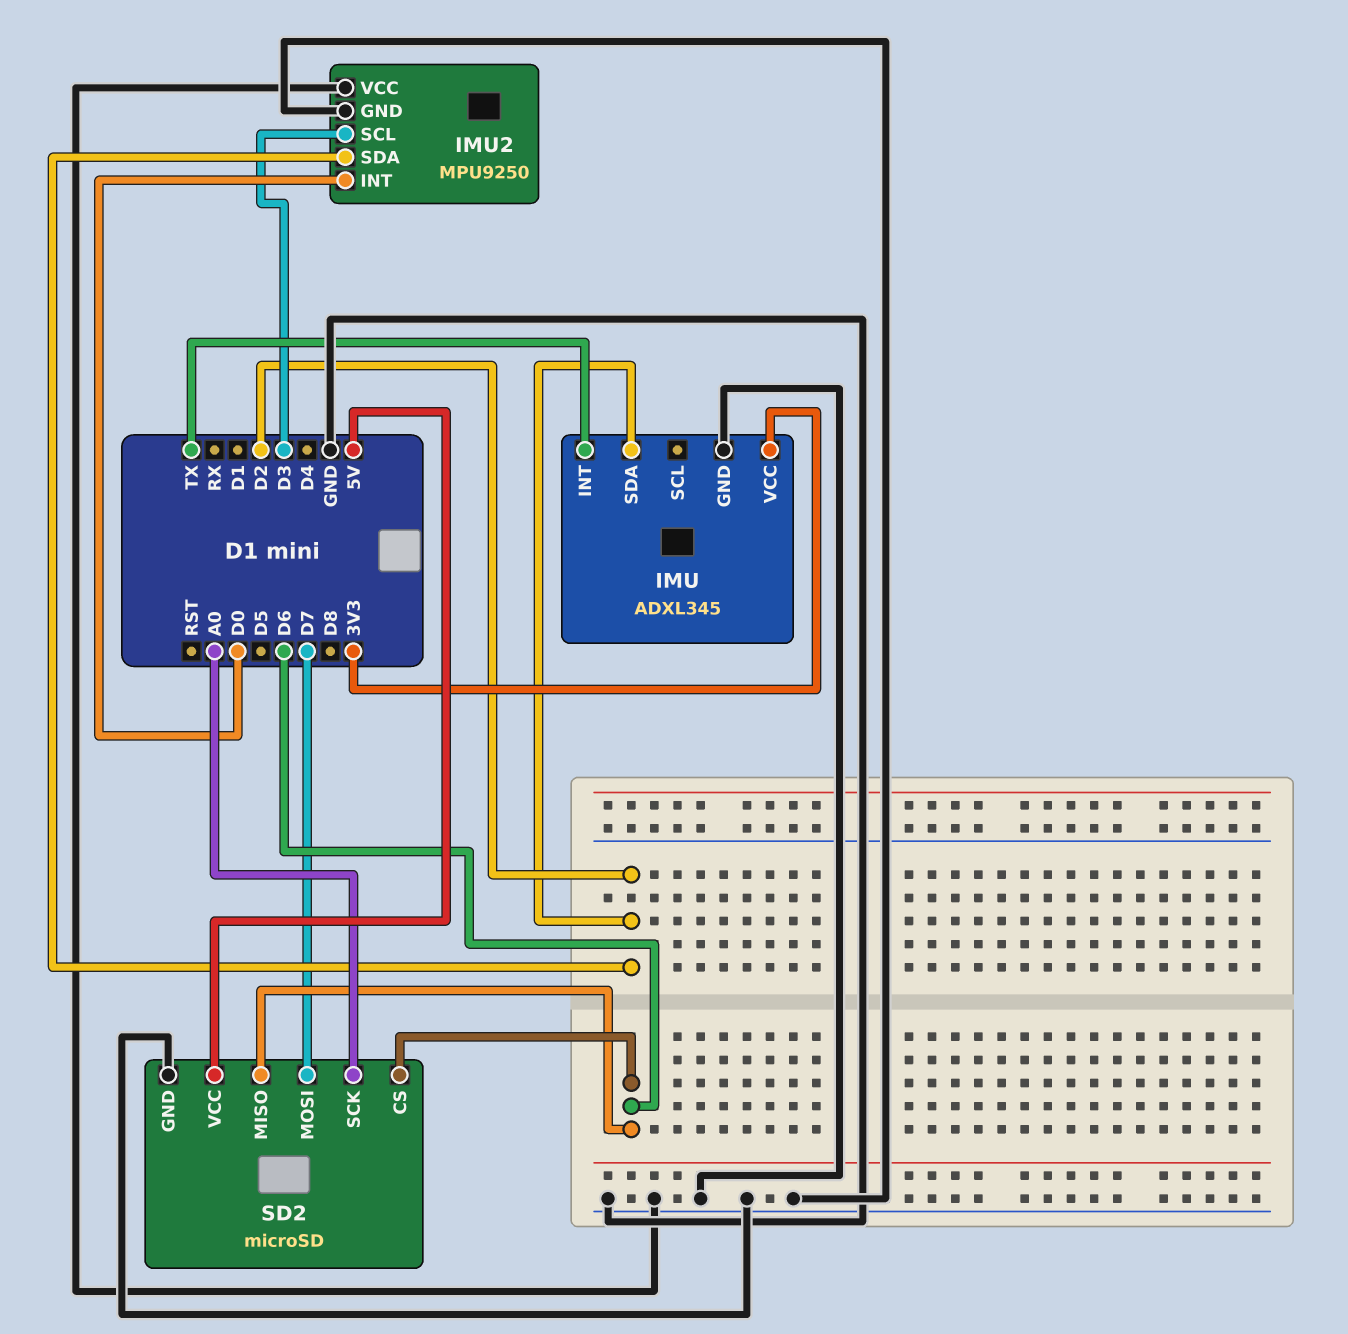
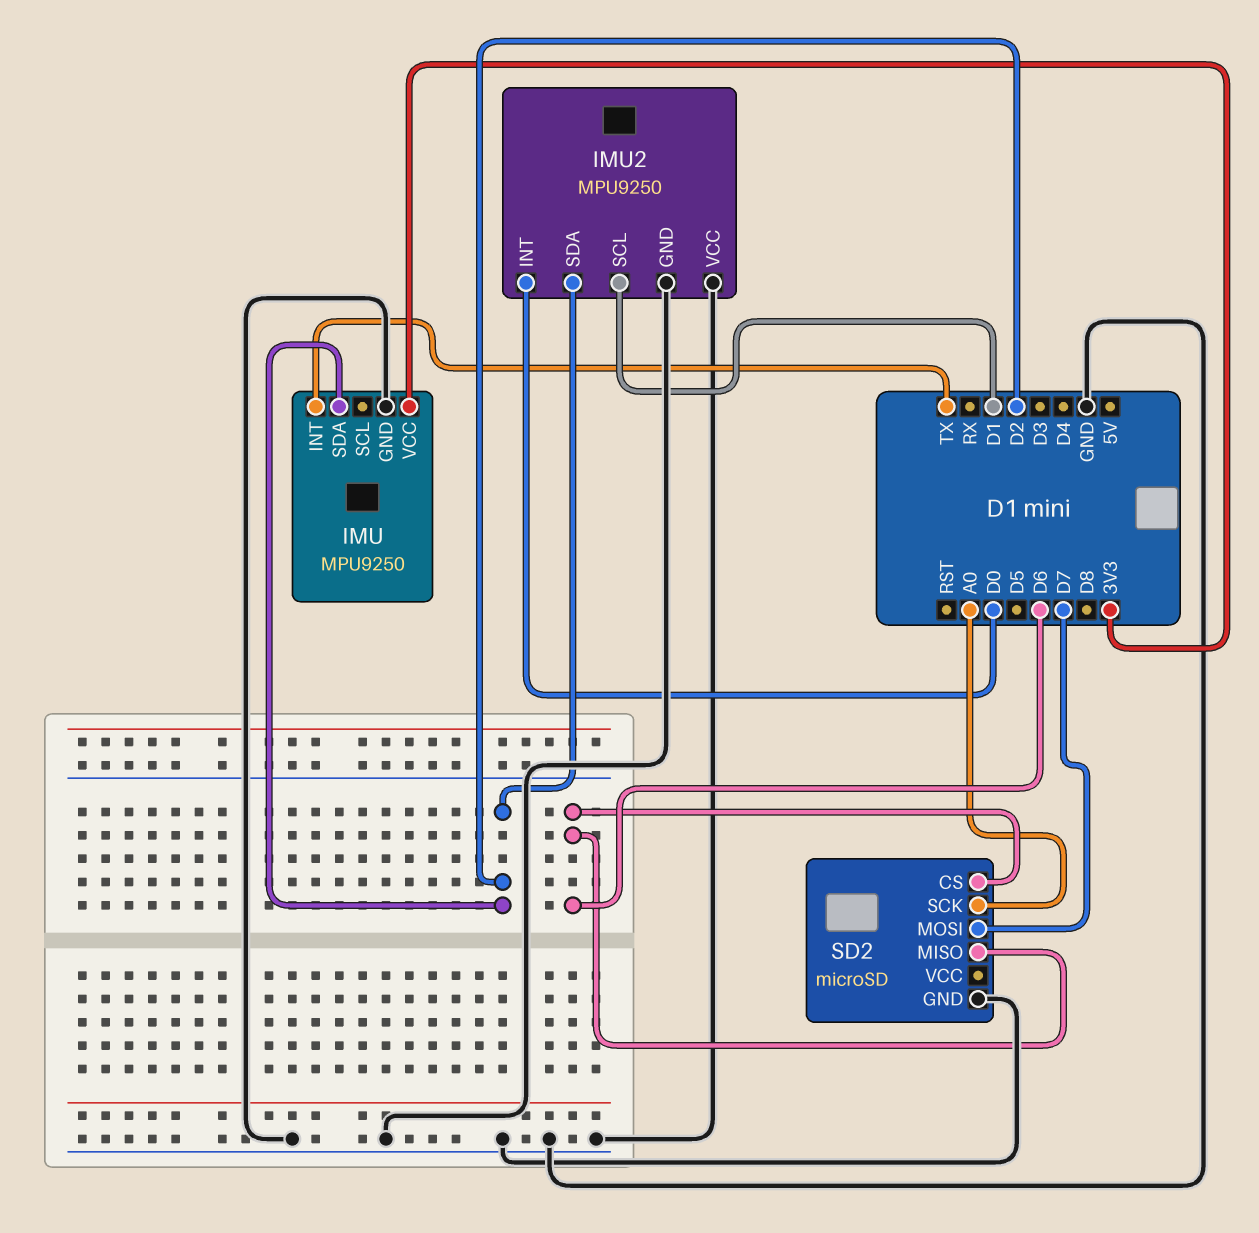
IMU: ADXL345 -> MPU9250
IMU2 pin SCL: D3 -> D1
SD2 pin VCC: 5V -> none

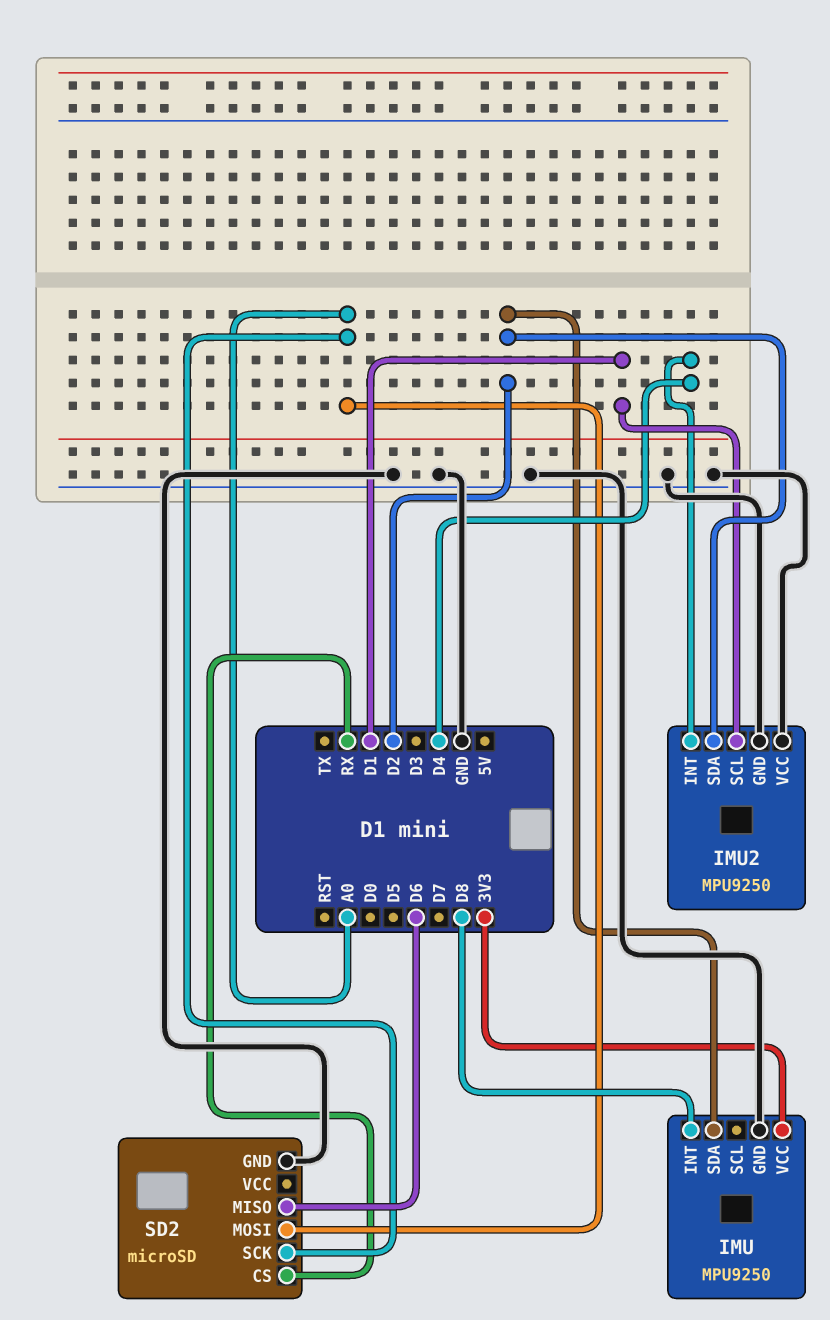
IMU pin INT: TX -> D8
IMU2 pin INT: D0 -> D4
SD2 pin CS: D6 -> RX
SD2 pin MOSI: D7 -> A0

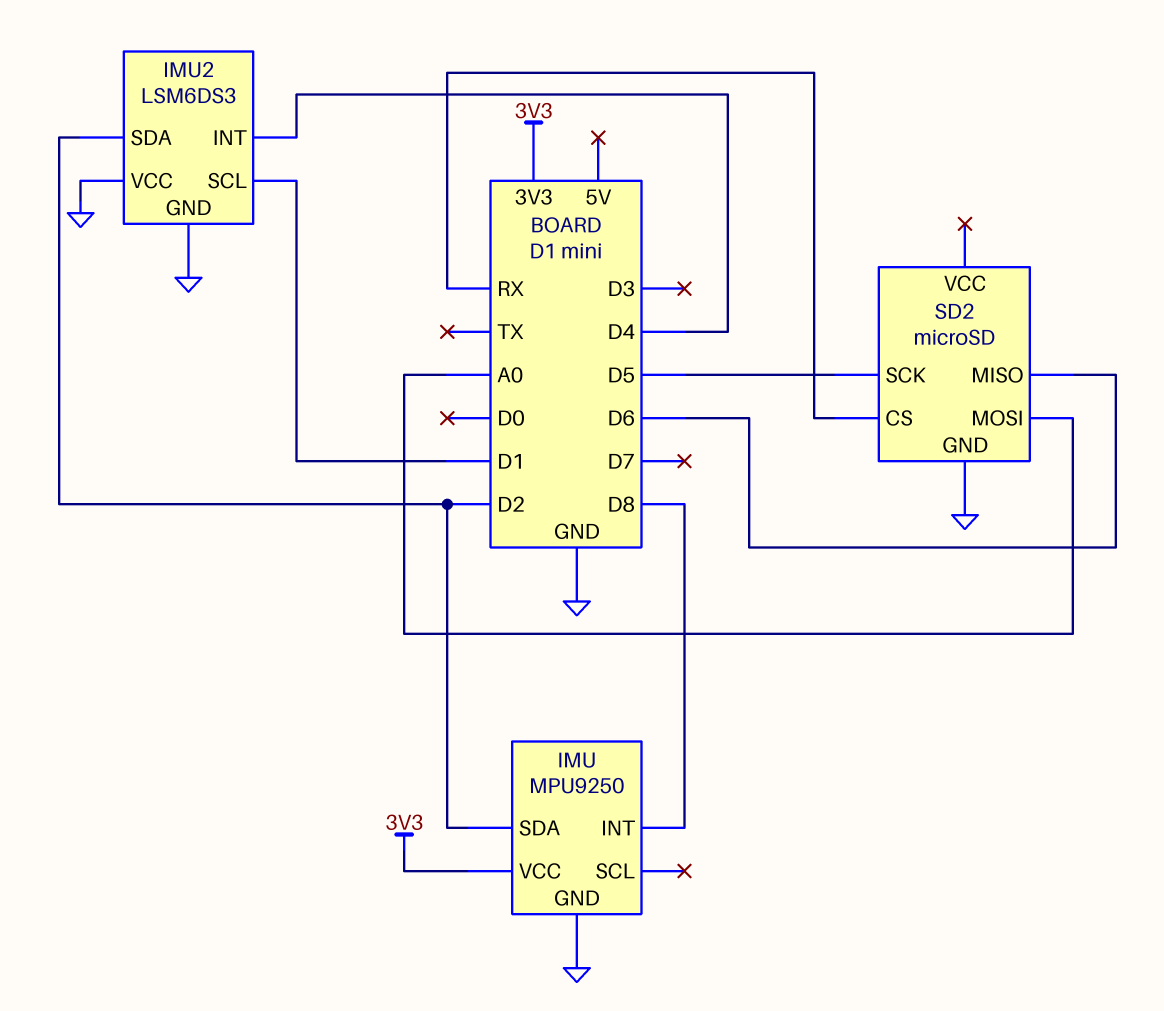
IMU2: MPU9250 -> LSM6DS3
SD2 pin SCK: A0 -> D5

